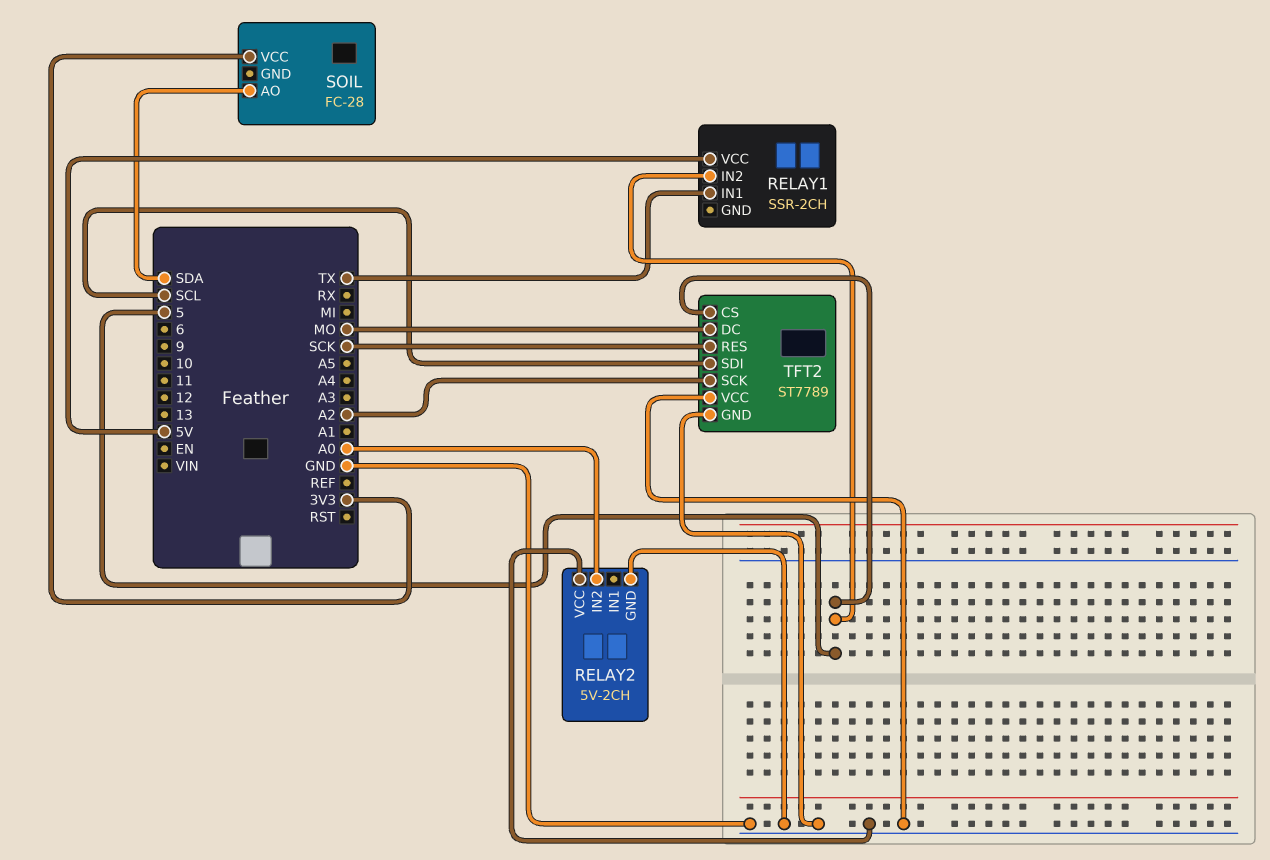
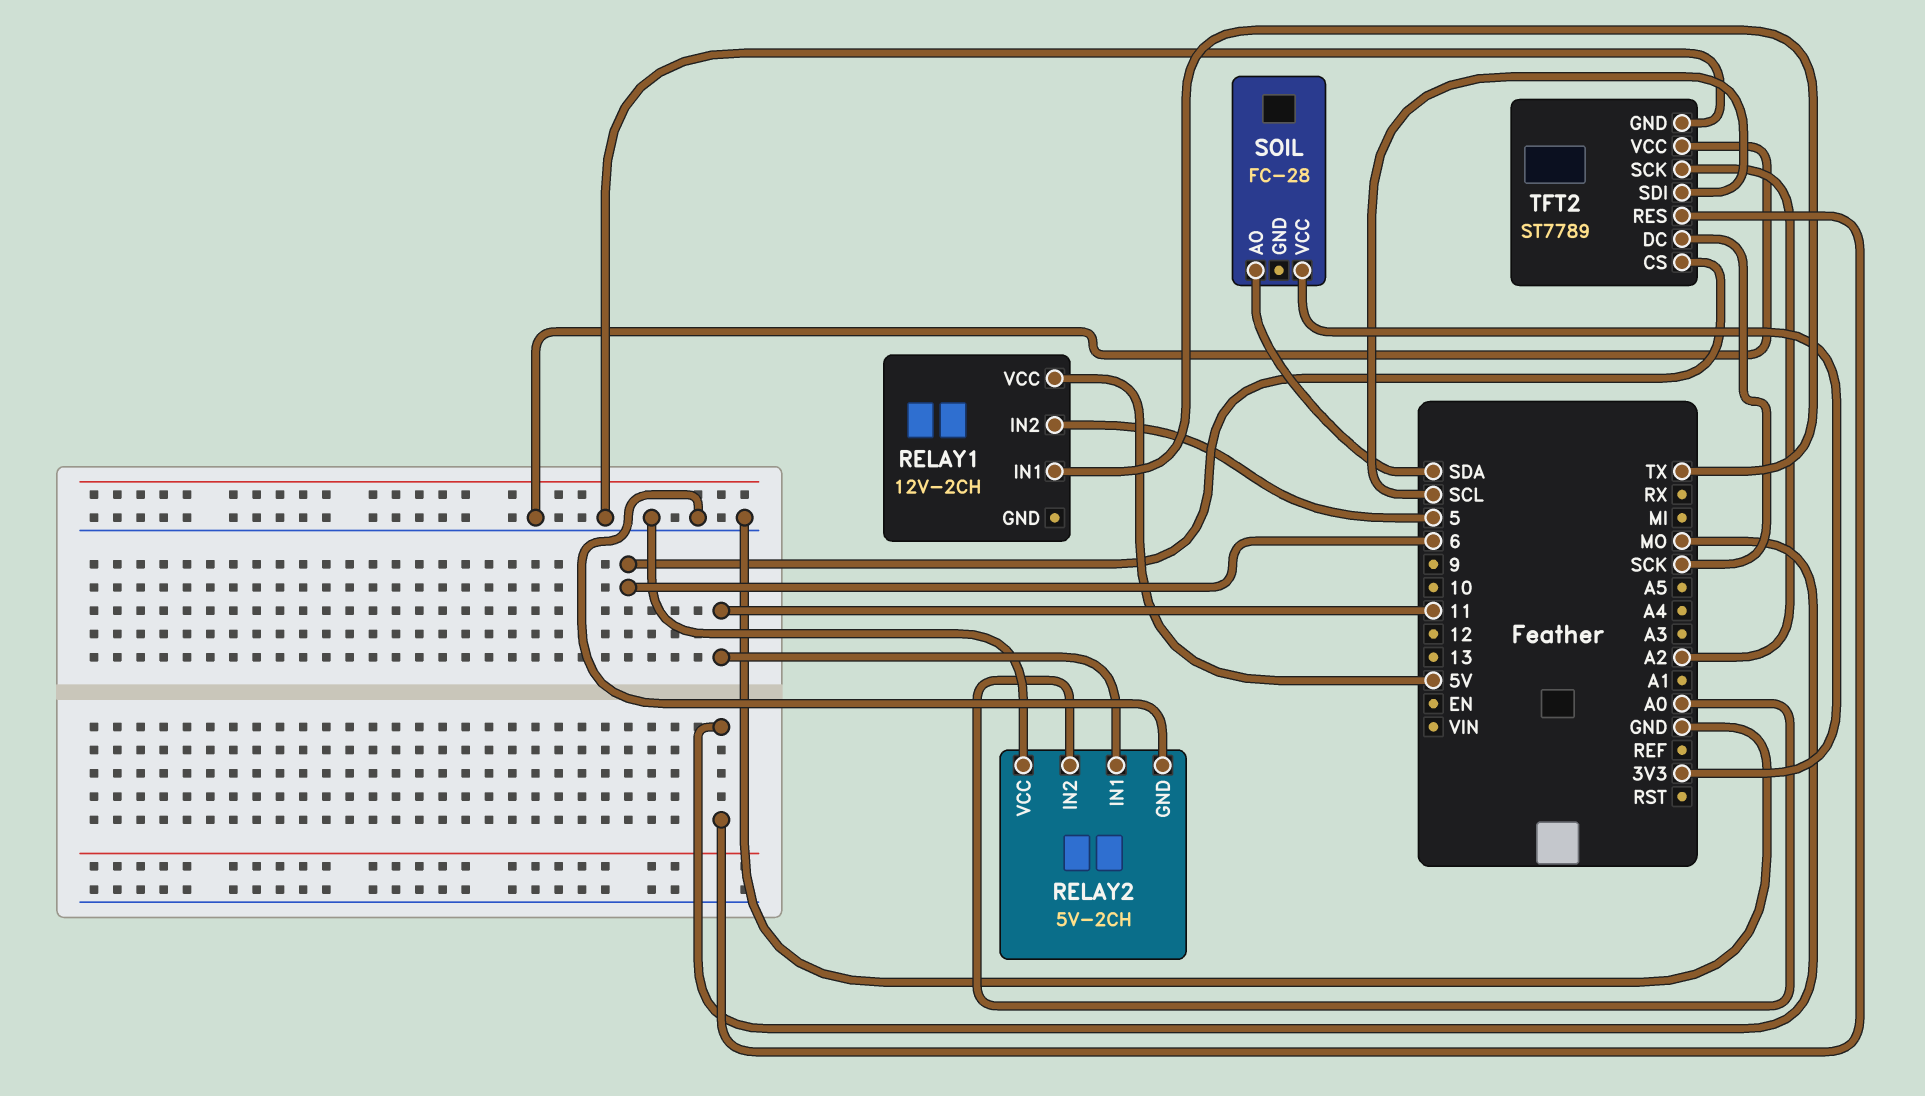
RELAY1: SSR-2CH -> 12V-2CH
RELAY2 pin IN1: none -> 11
TFT2 pin CS: 5 -> 6
TFT2 pin DC: MO -> SCK
TFT2 pin RES: SCK -> MO

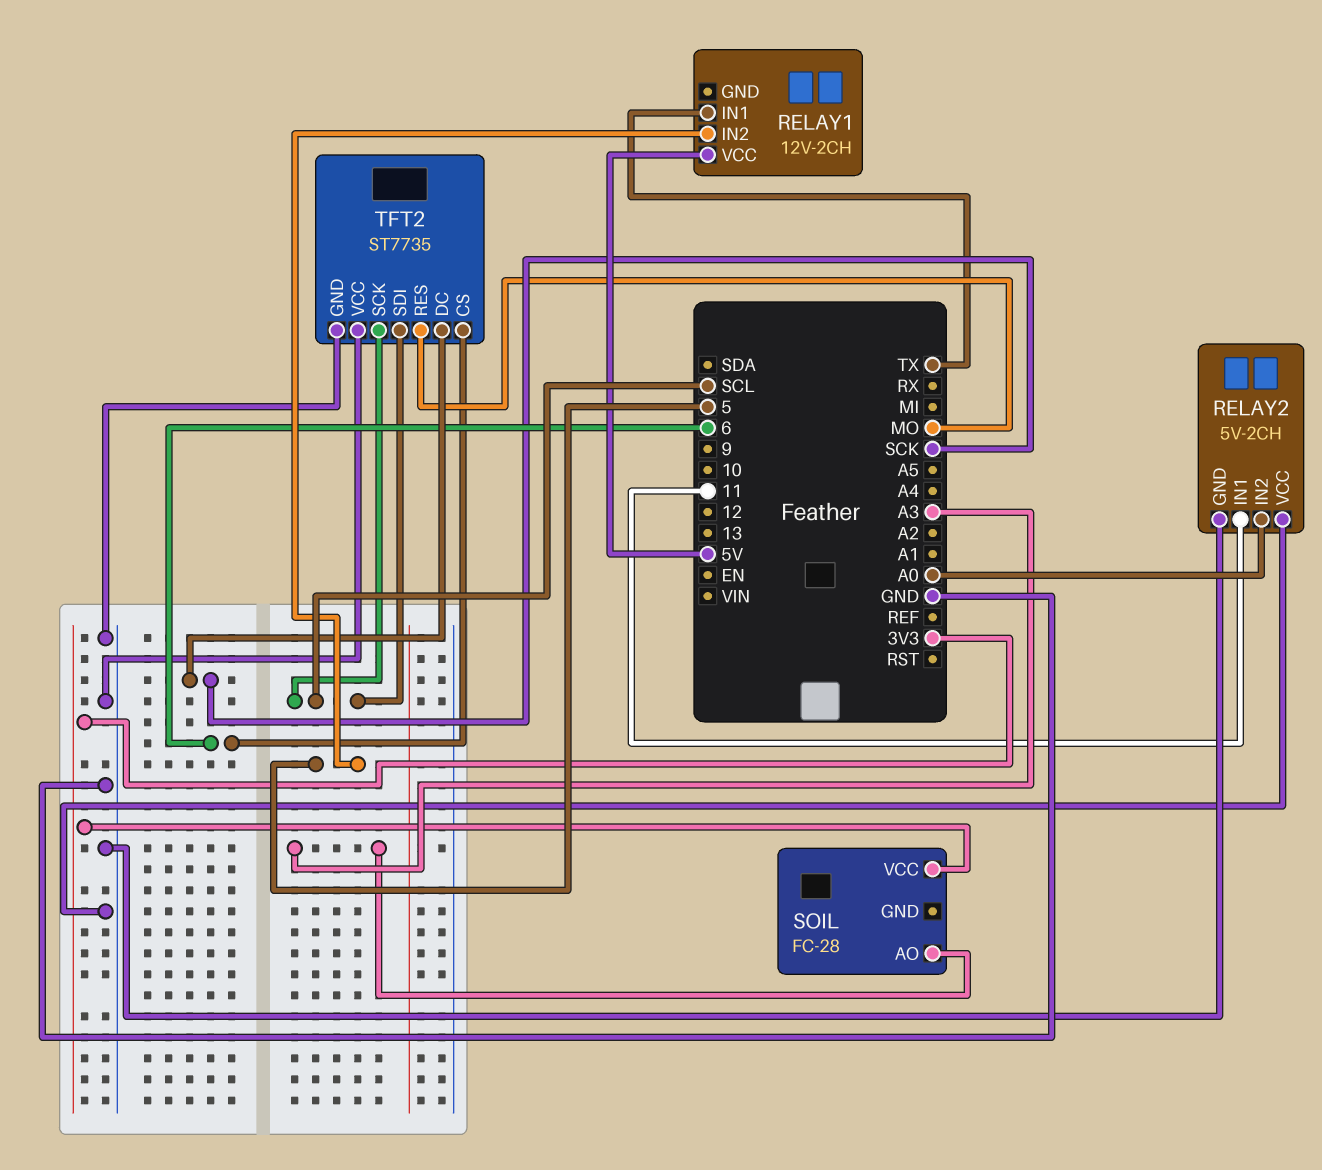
SOIL pin AO: SDA -> A3
TFT2: ST7789 -> ST7735
TFT2 pin SCK: A2 -> SCL

